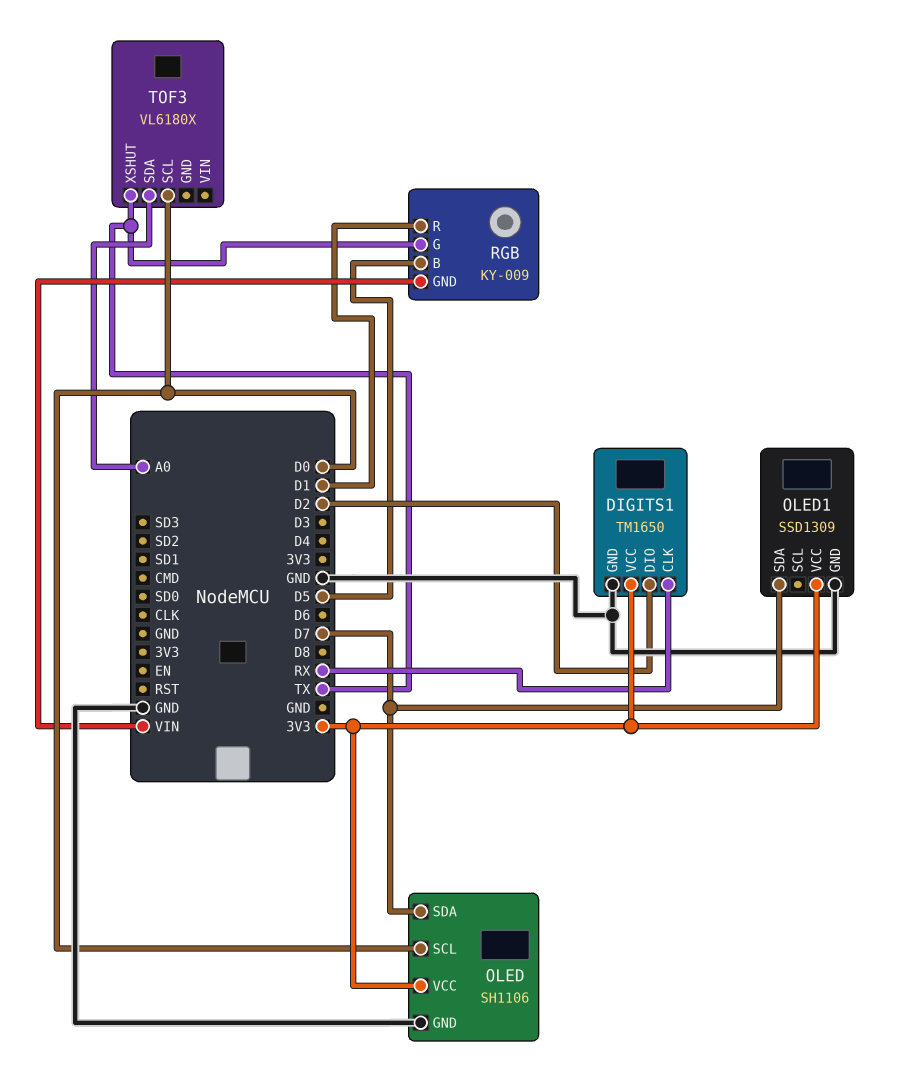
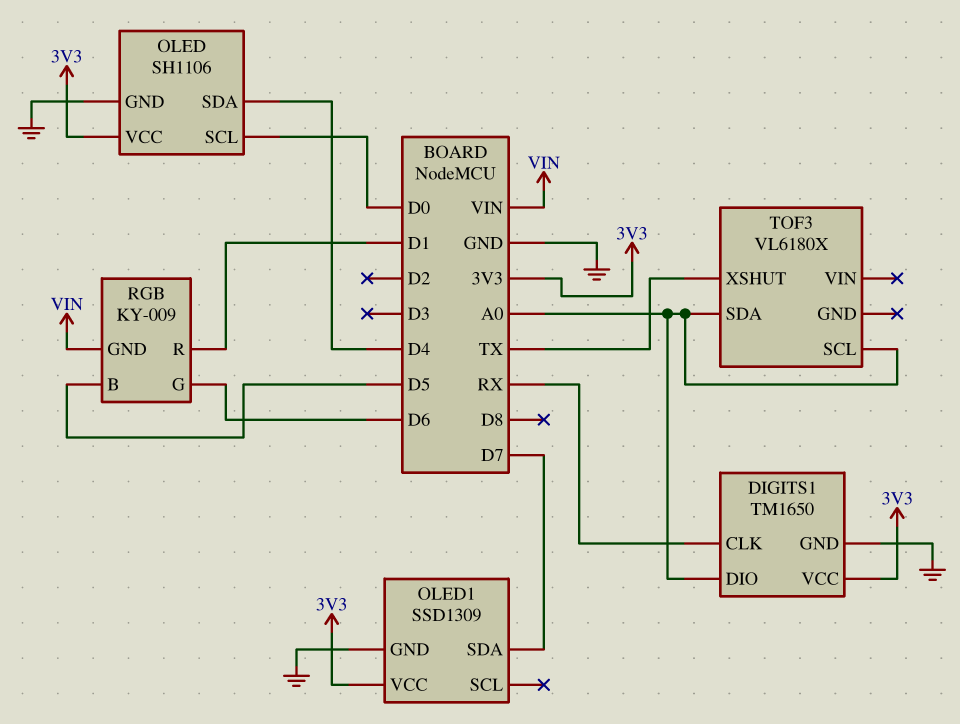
DIGITS1 pin DIO: D2 -> A0
OLED pin SDA: D7 -> D4
RGB pin G: TX -> D6
TOF3 pin SCL: D0 -> A0

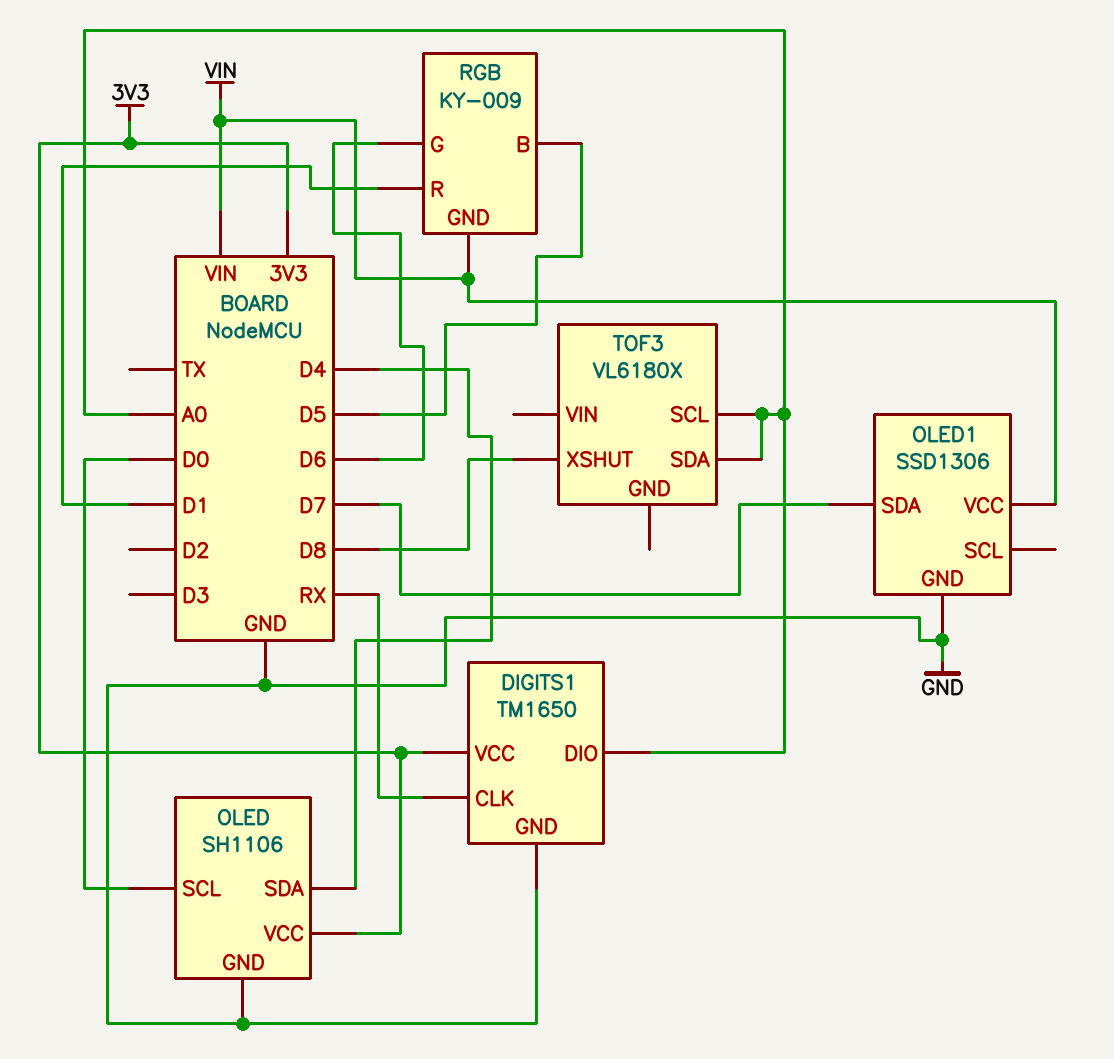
OLED1: SSD1309 -> SSD1306
OLED1 pin VCC: 3V3 -> VIN
TOF3 pin XSHUT: TX -> D8

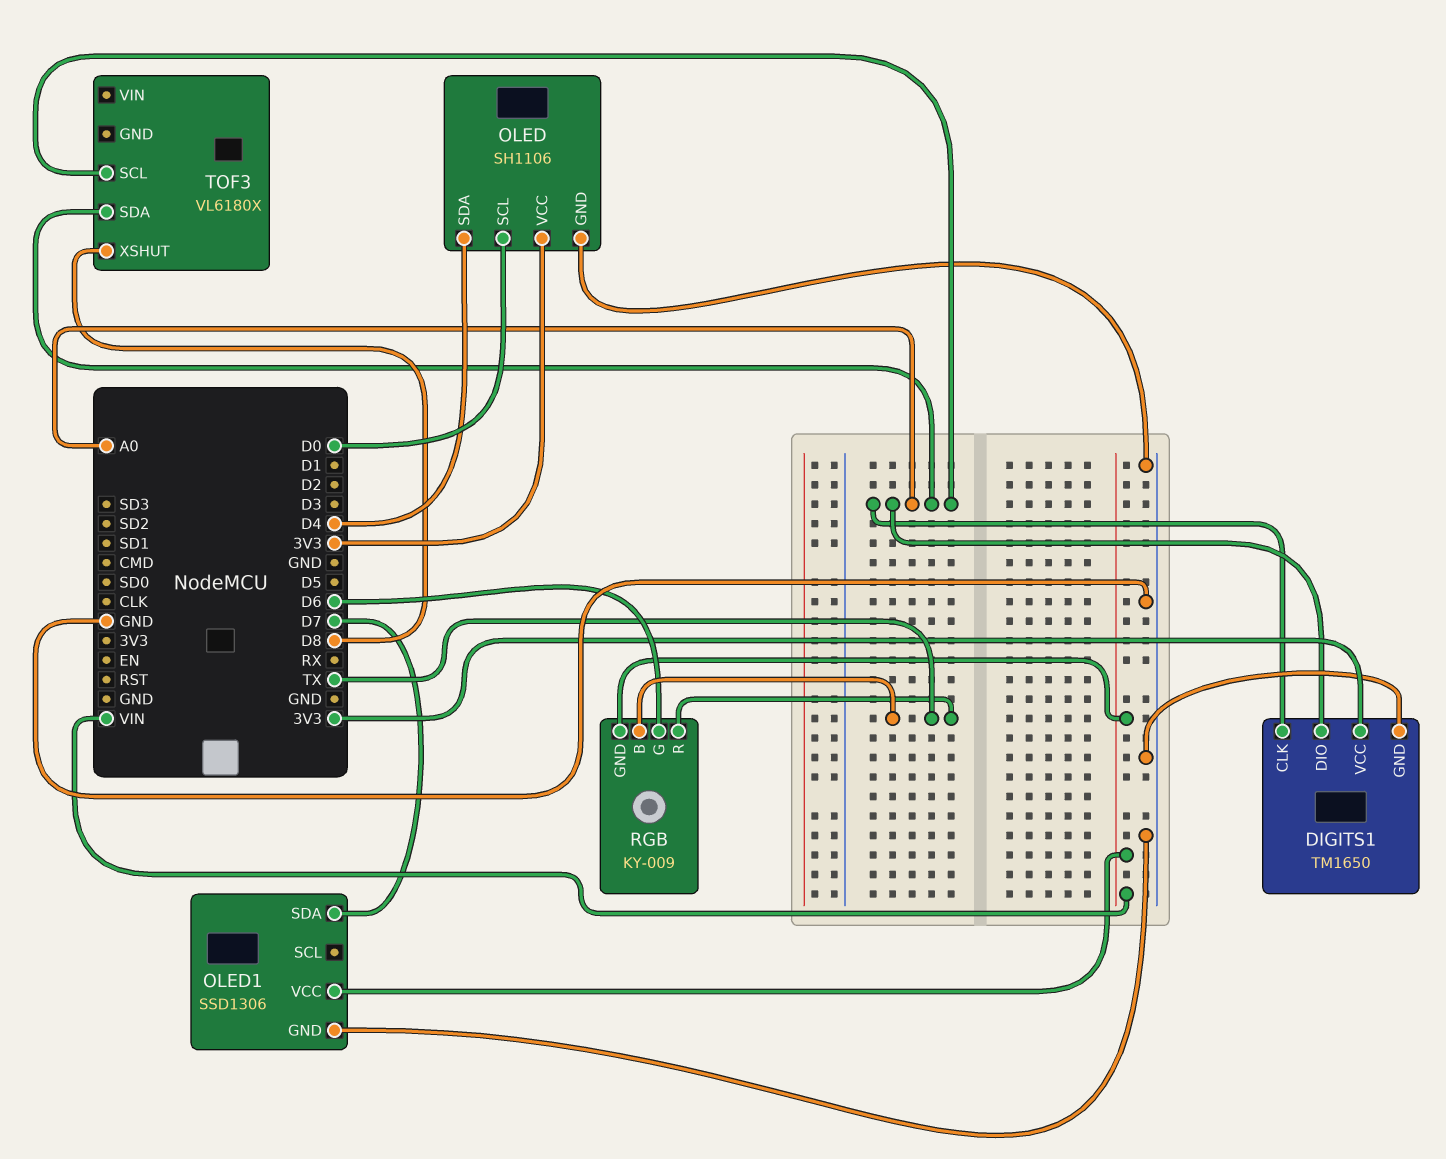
DIGITS1 pin CLK: RX -> A0
RGB pin B: D5 -> TX
RGB pin R: D1 -> TX

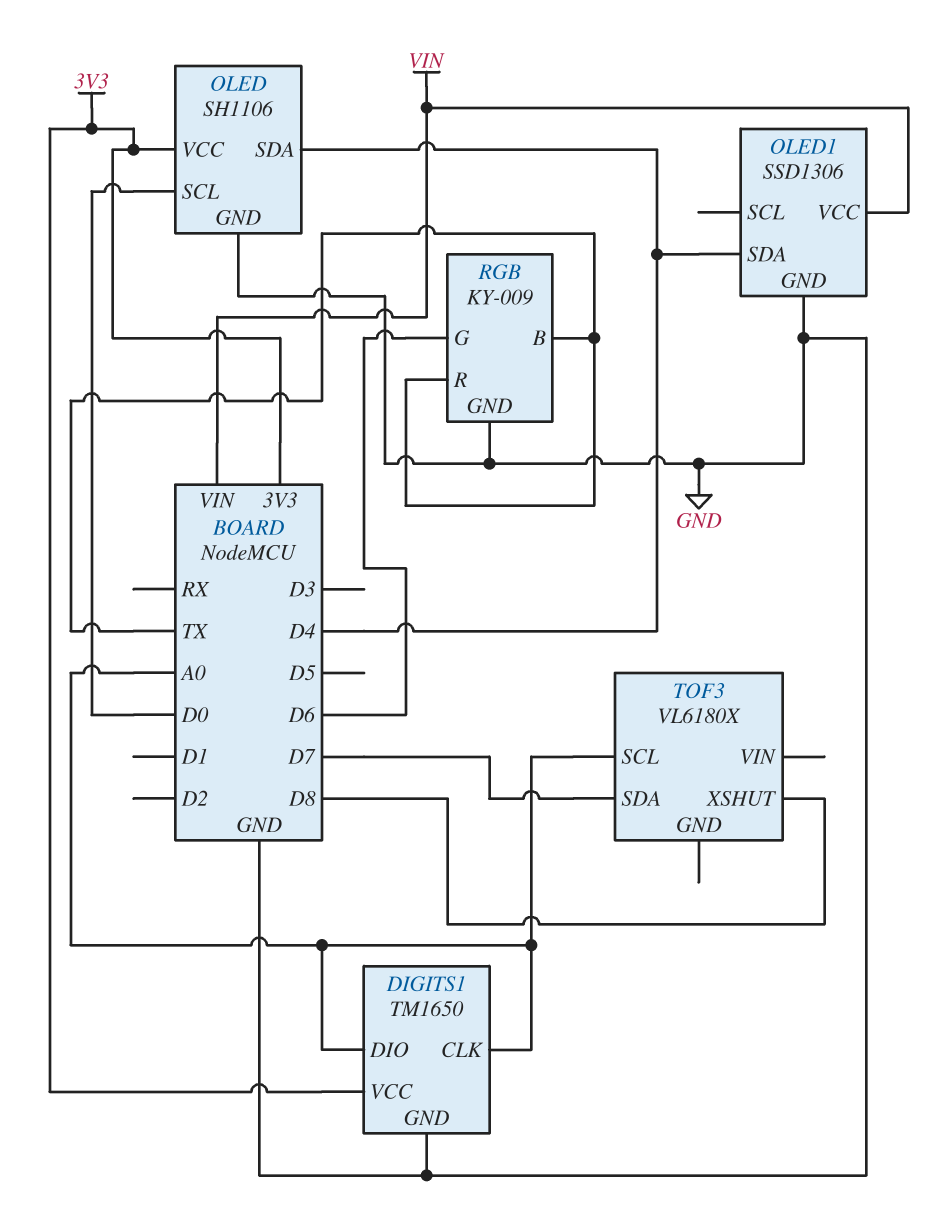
OLED1 pin SDA: D7 -> D4
RGB pin GND: VIN -> GND
TOF3 pin SDA: A0 -> D7

